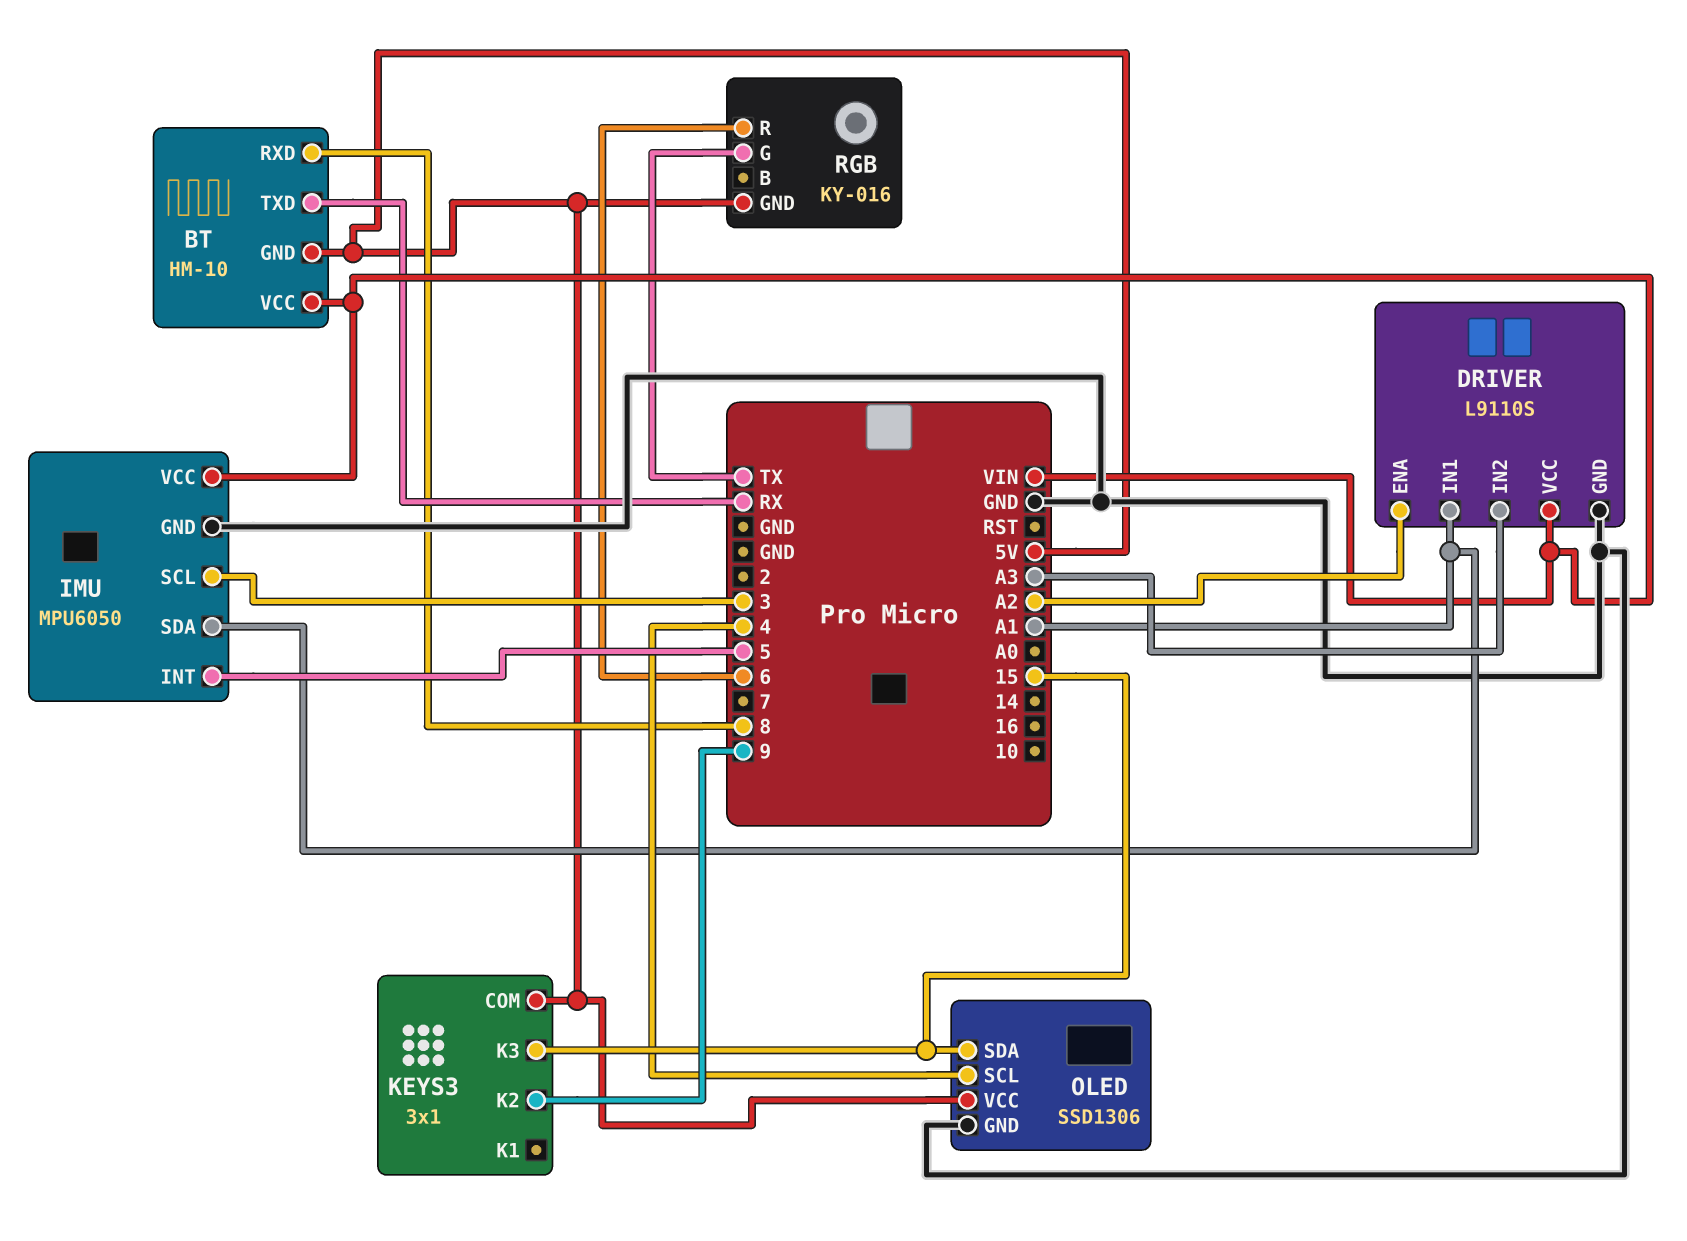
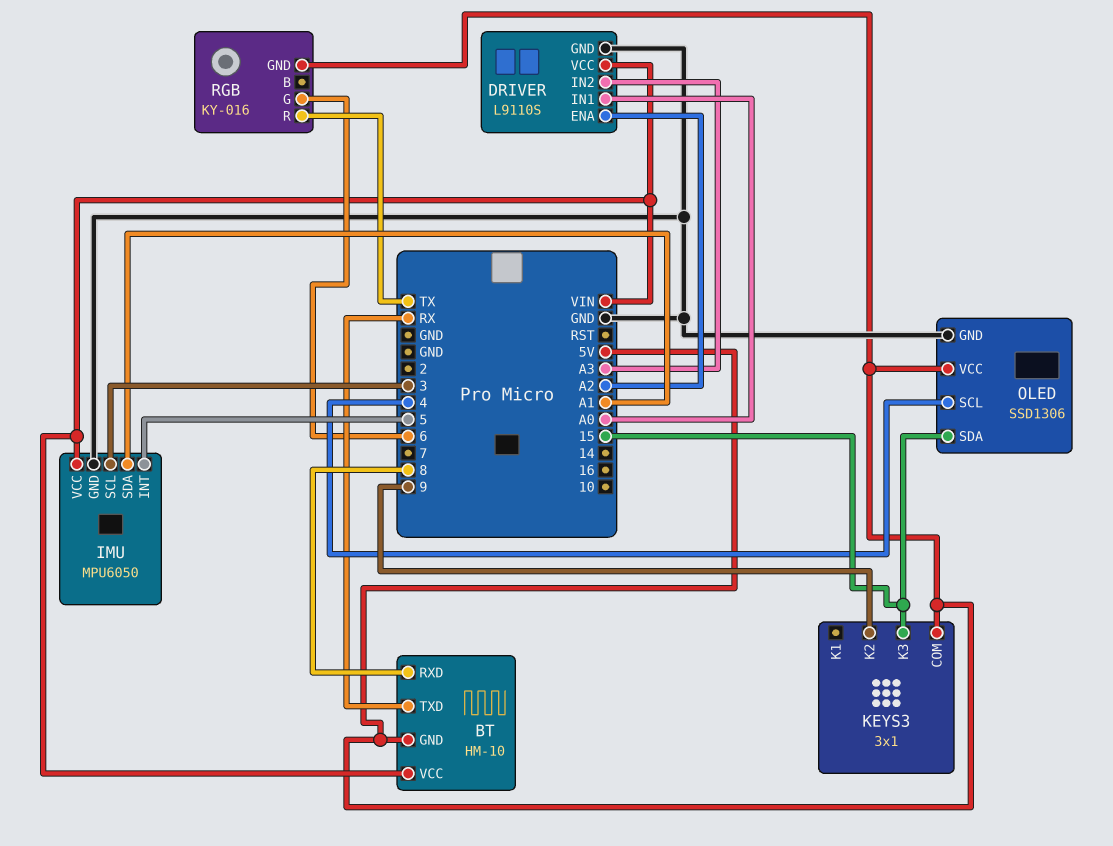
DRIVER pin IN1: A1 -> A0
RGB pin G: TX -> 6
RGB pin R: 6 -> TX

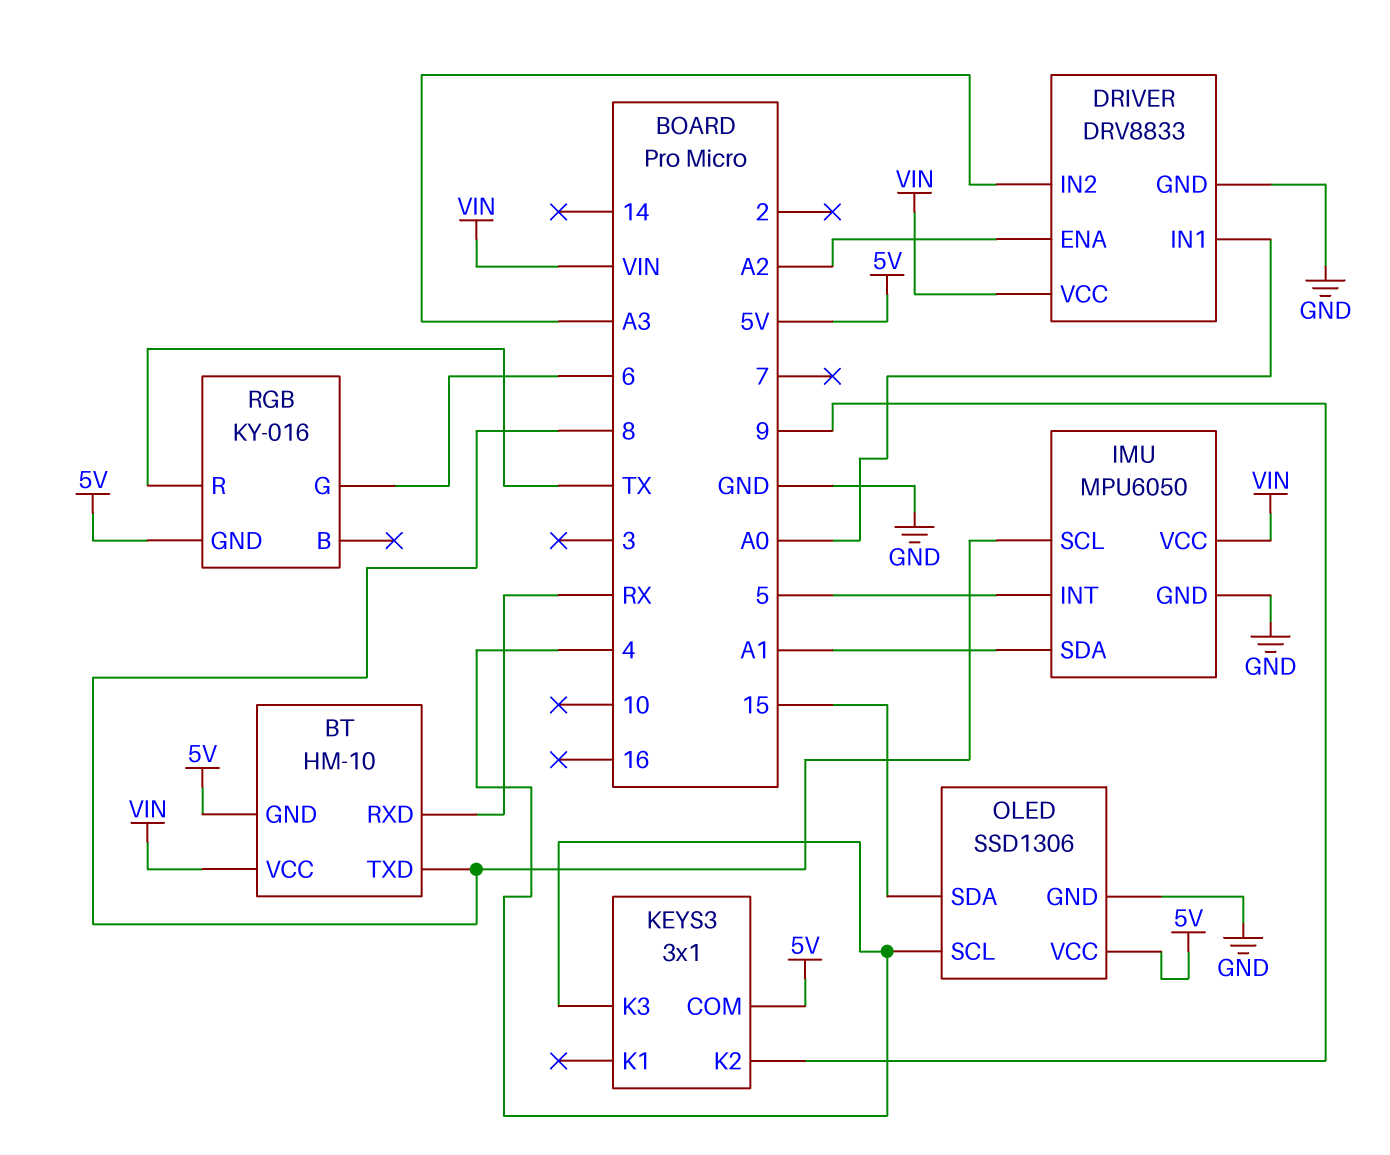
BT pin RXD: 8 -> RX
BT pin TXD: RX -> 8
DRIVER: L9110S -> DRV8833
IMU pin SCL: 3 -> 8
KEYS3 pin K3: 15 -> 4

